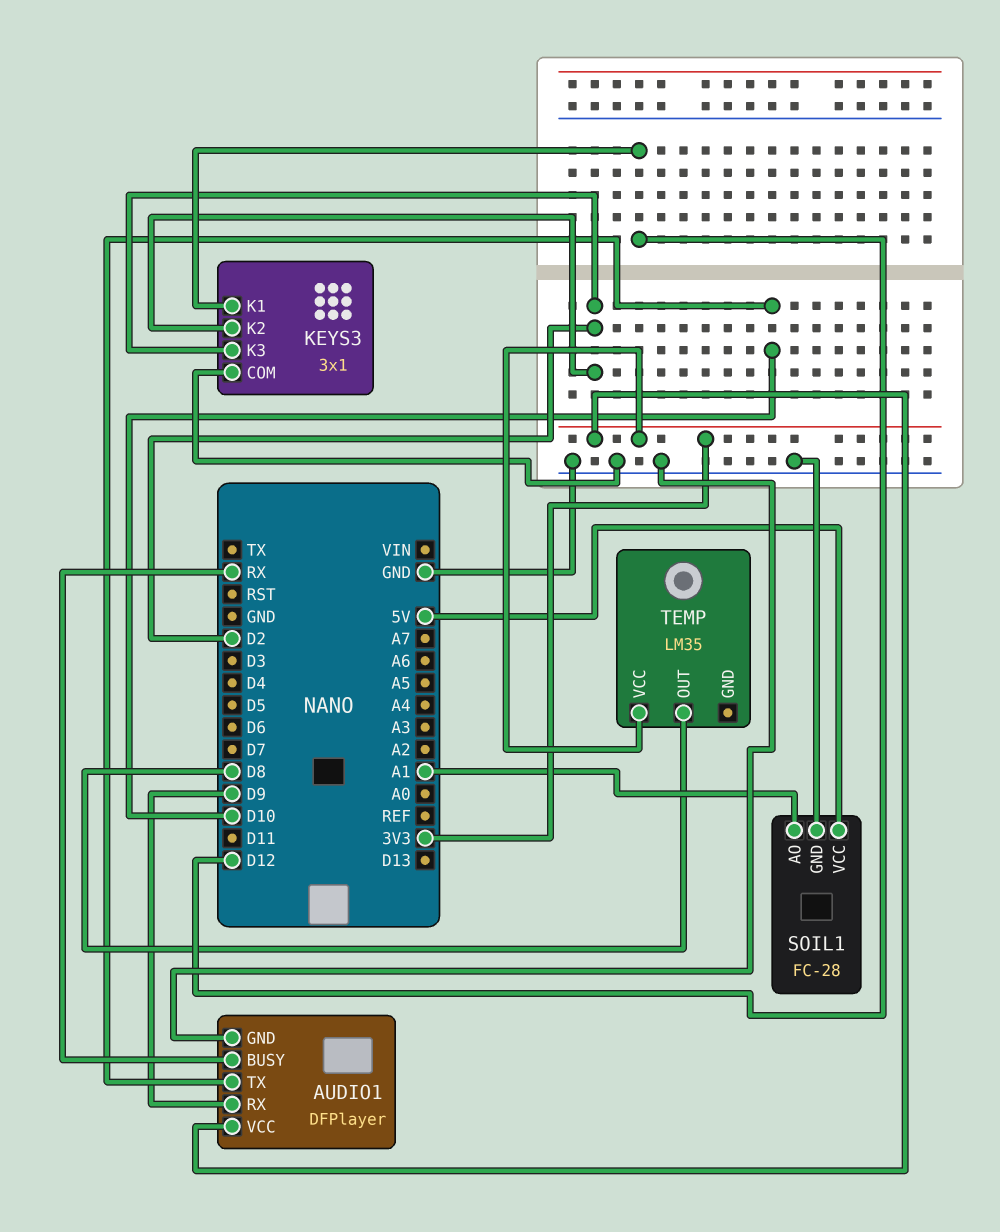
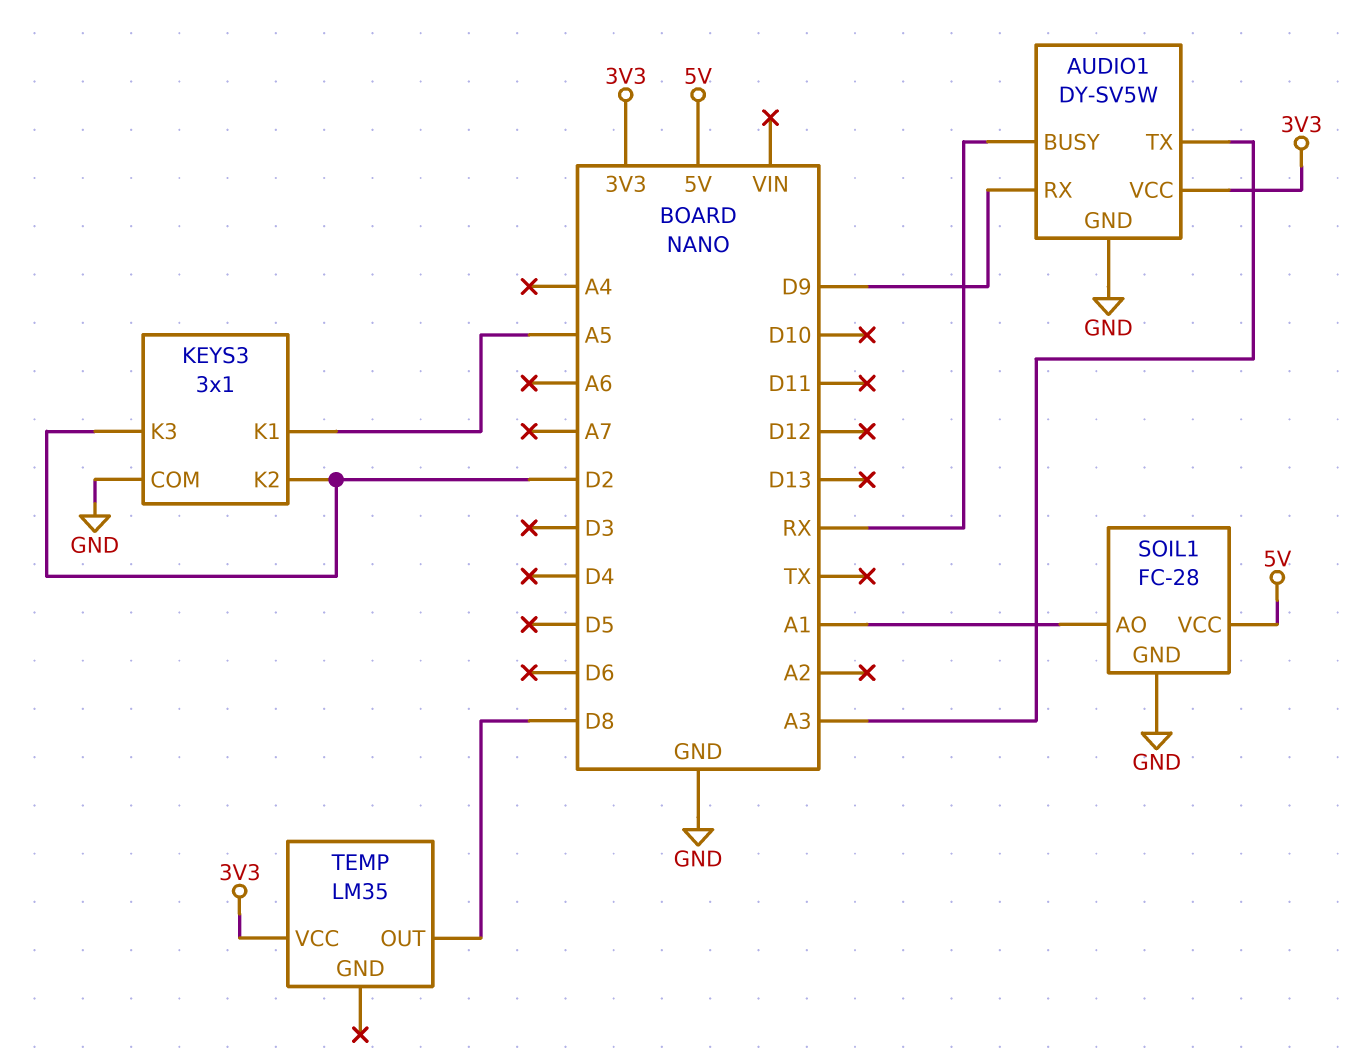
AUDIO1: DFPlayer -> DY-SV5W
AUDIO1 pin TX: D10 -> A3
KEYS3 pin K1: D12 -> A5

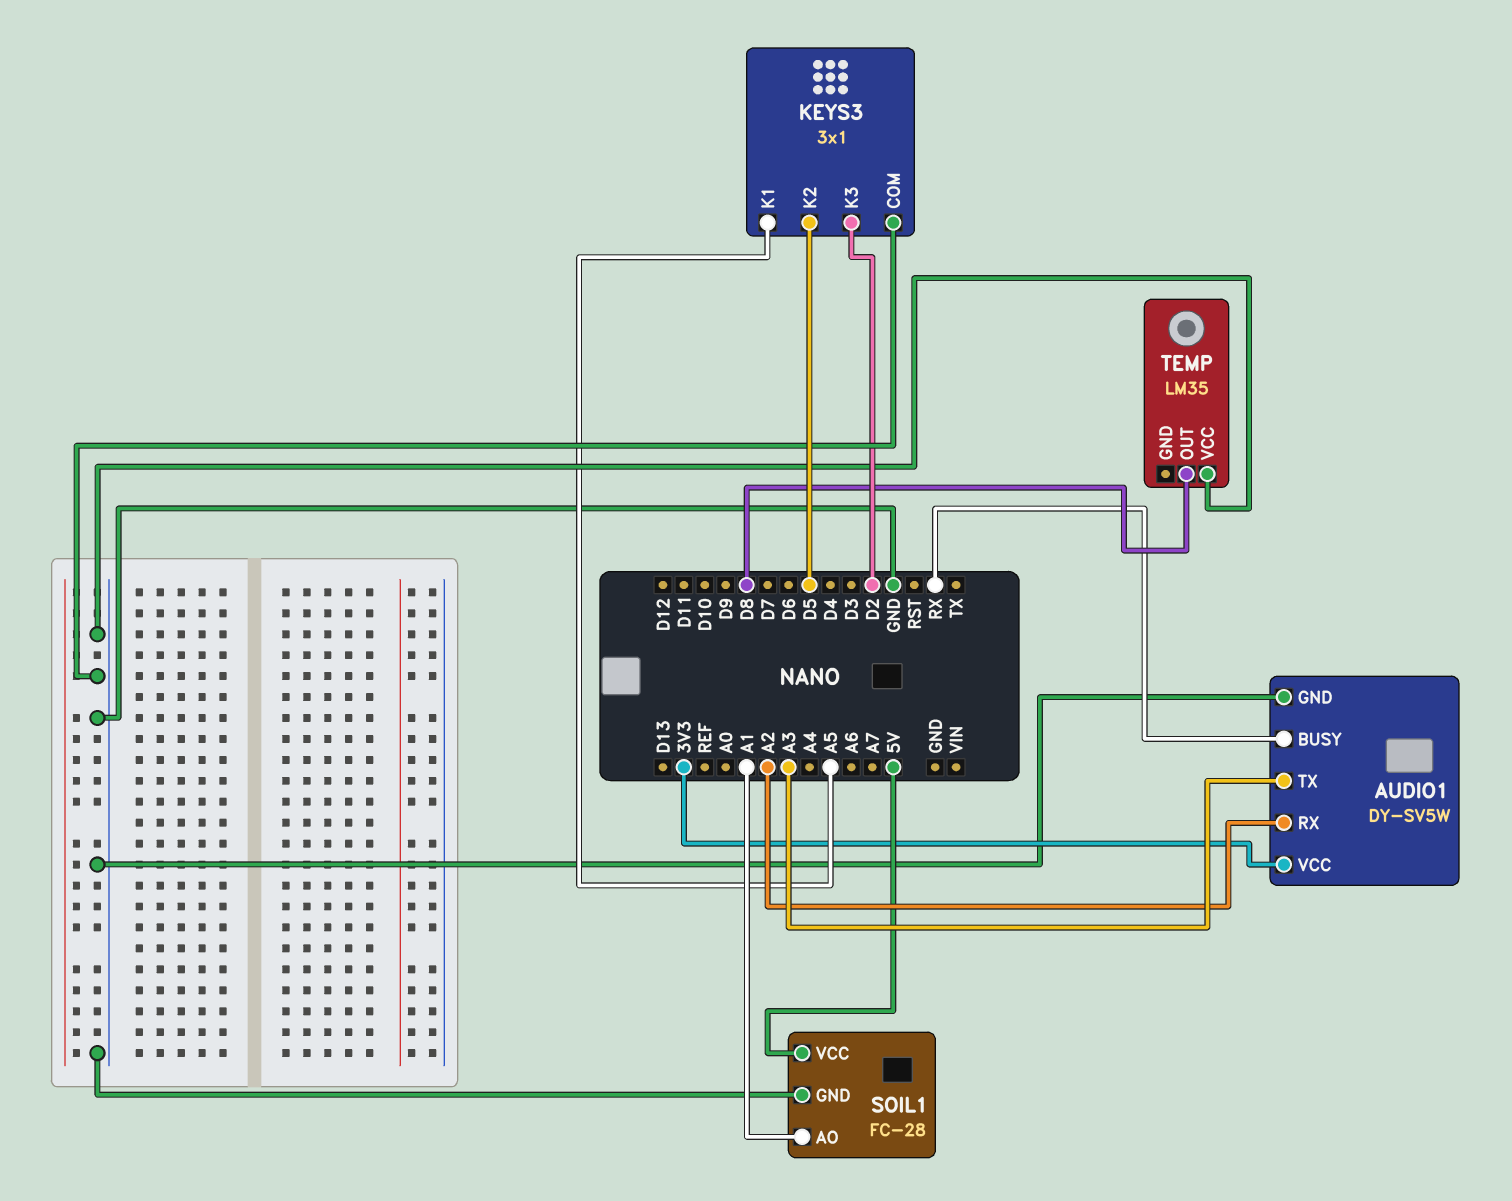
AUDIO1 pin RX: D9 -> A2
KEYS3 pin K2: D2 -> D5
TEMP pin VCC: 3V3 -> GND

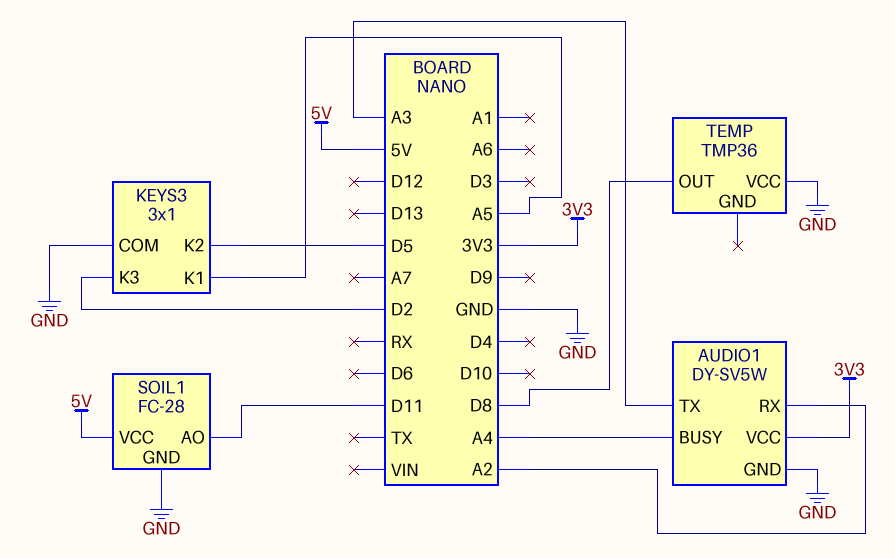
AUDIO1 pin BUSY: RX -> A4
SOIL1 pin AO: A1 -> D11
TEMP: LM35 -> TMP36

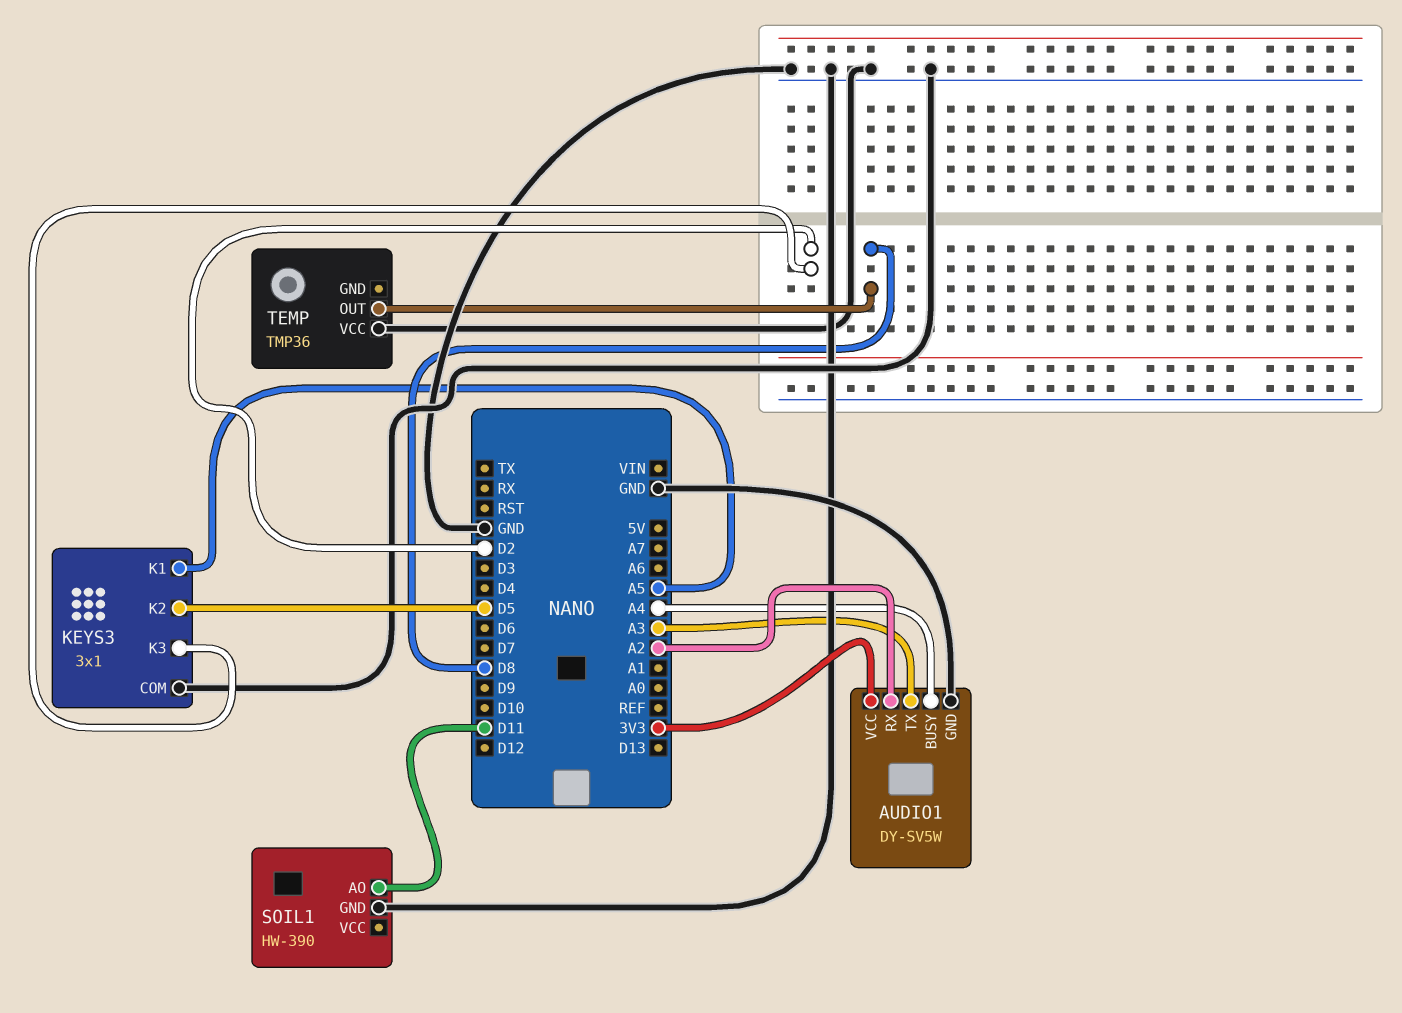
SOIL1: FC-28 -> HW-390
SOIL1 pin VCC: 5V -> none

